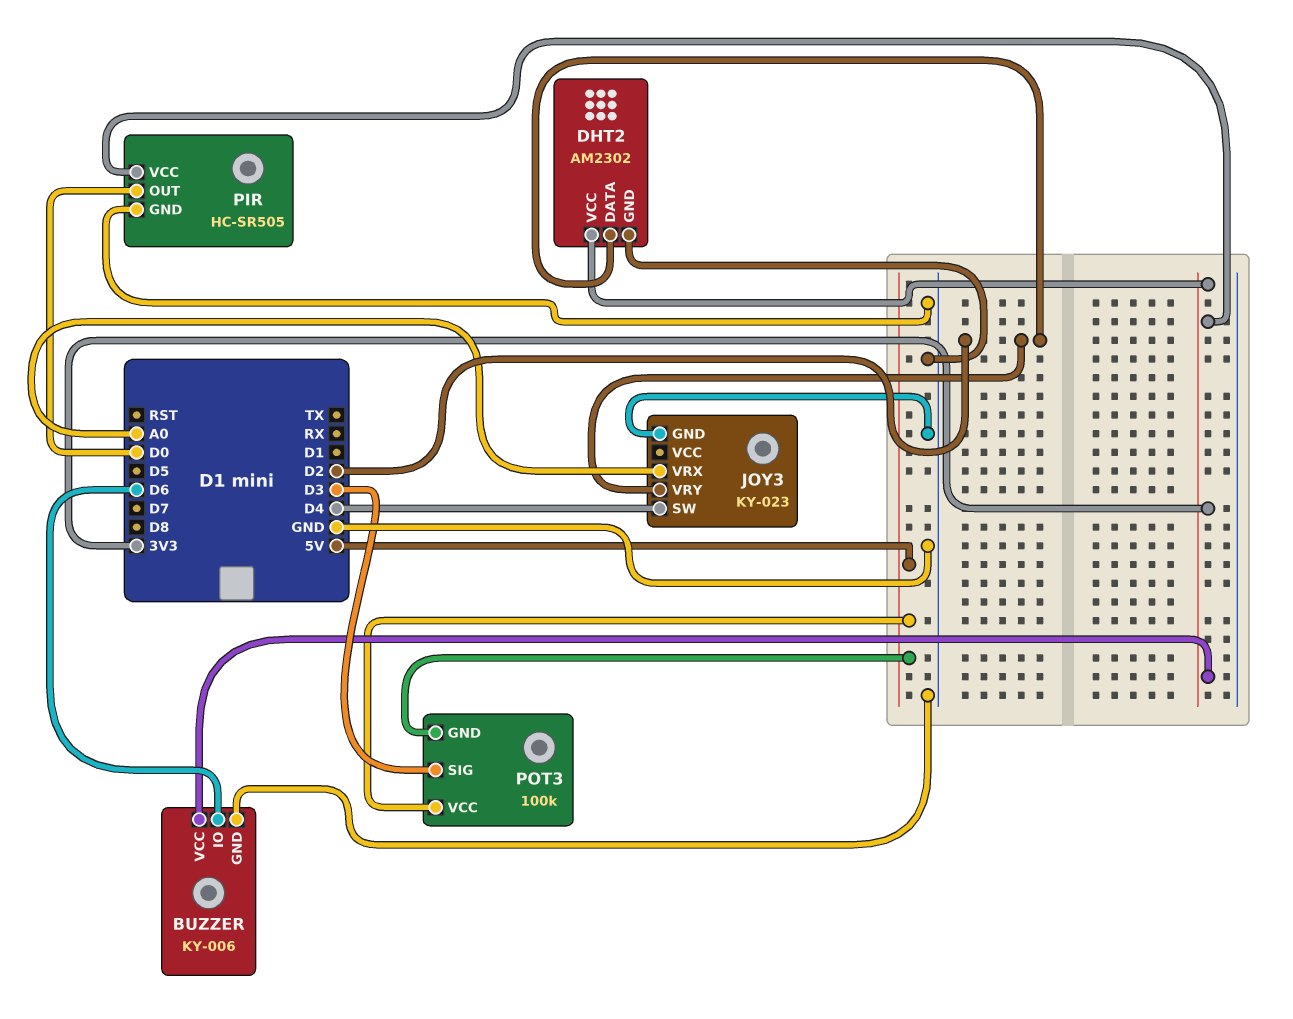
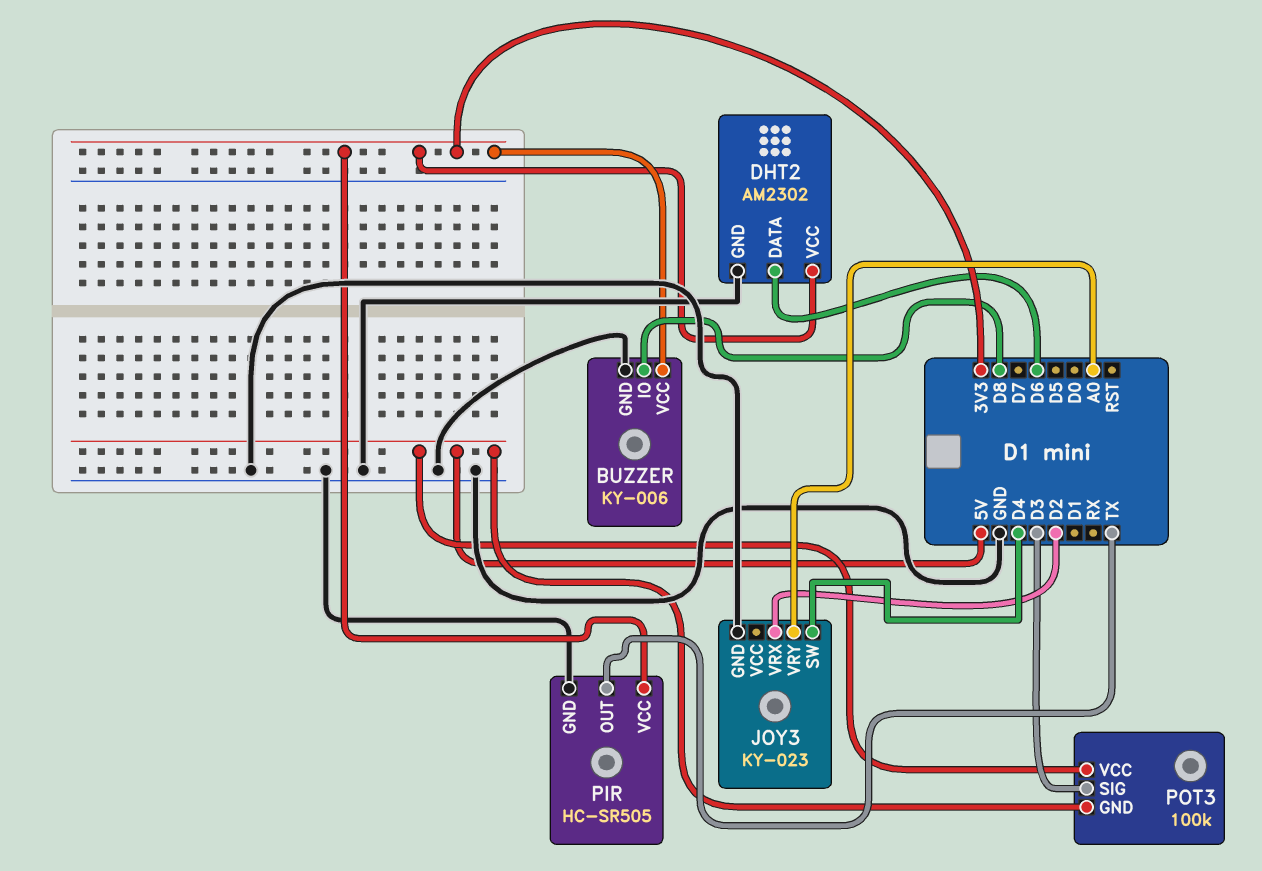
BUZZER pin IO: D6 -> D8
DHT2 pin DATA: D2 -> D6
JOY3 pin VRX: A0 -> D2
JOY3 pin VRY: D2 -> A0
PIR pin OUT: D0 -> TX

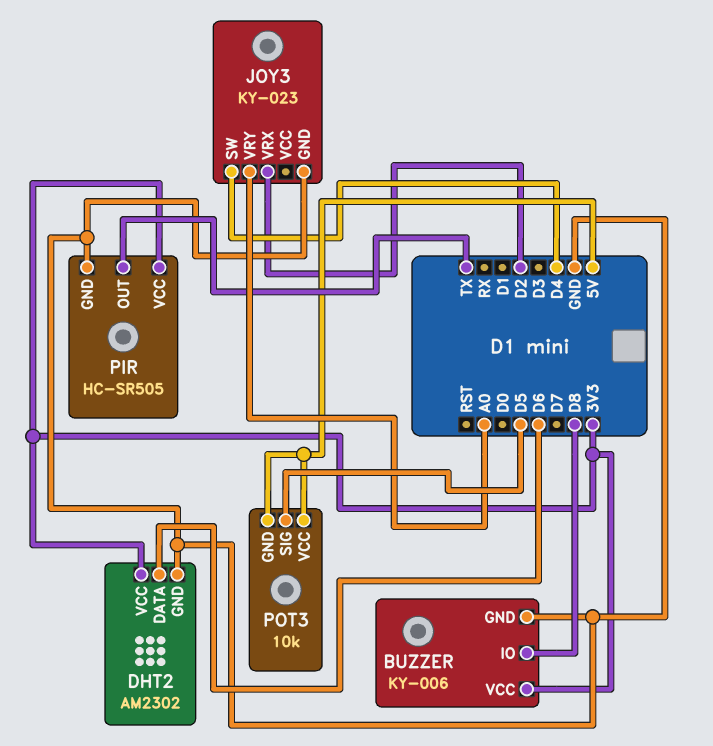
POT3: 100k -> 10k
POT3 pin SIG: D3 -> D5

